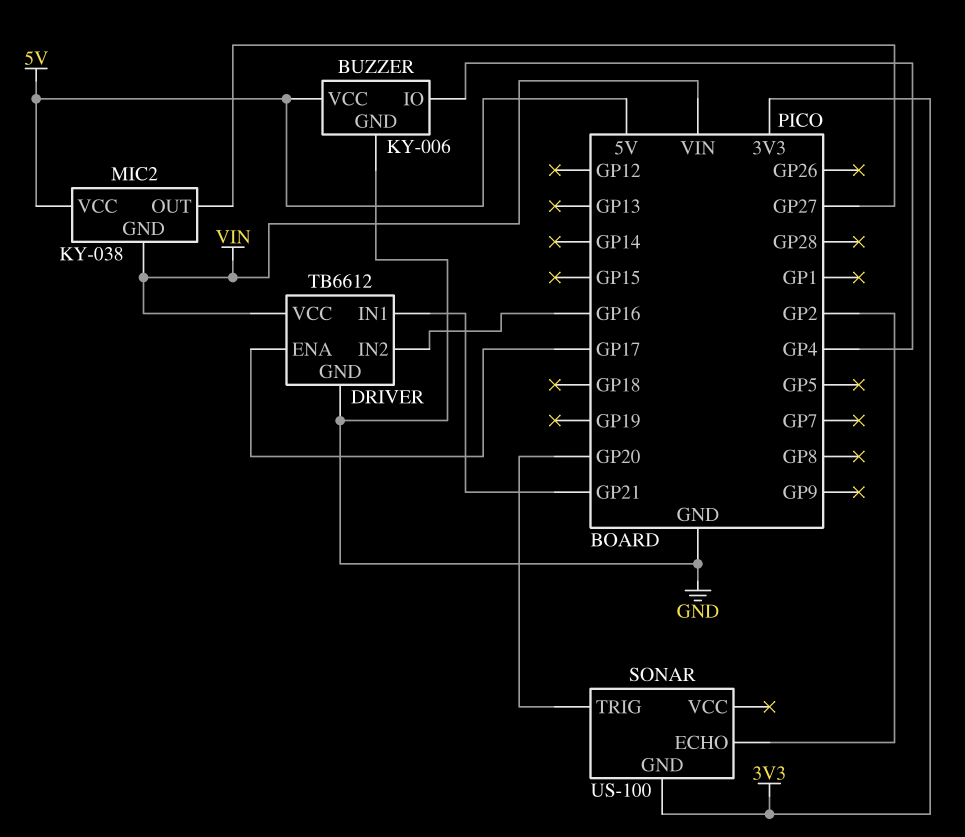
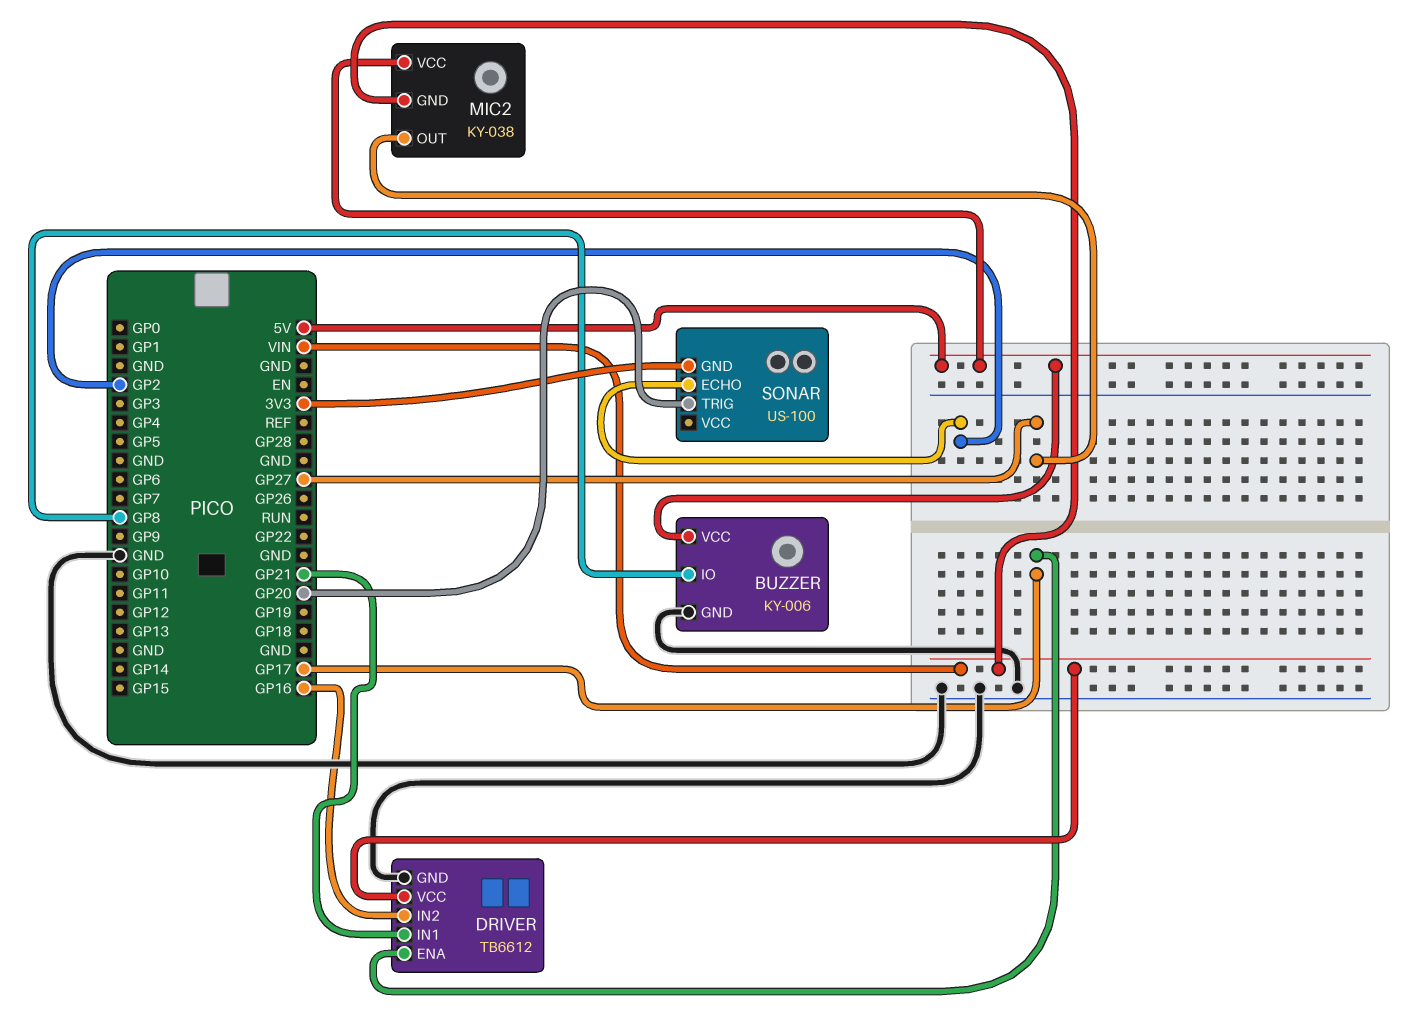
BUZZER pin IO: GP4 -> GP8

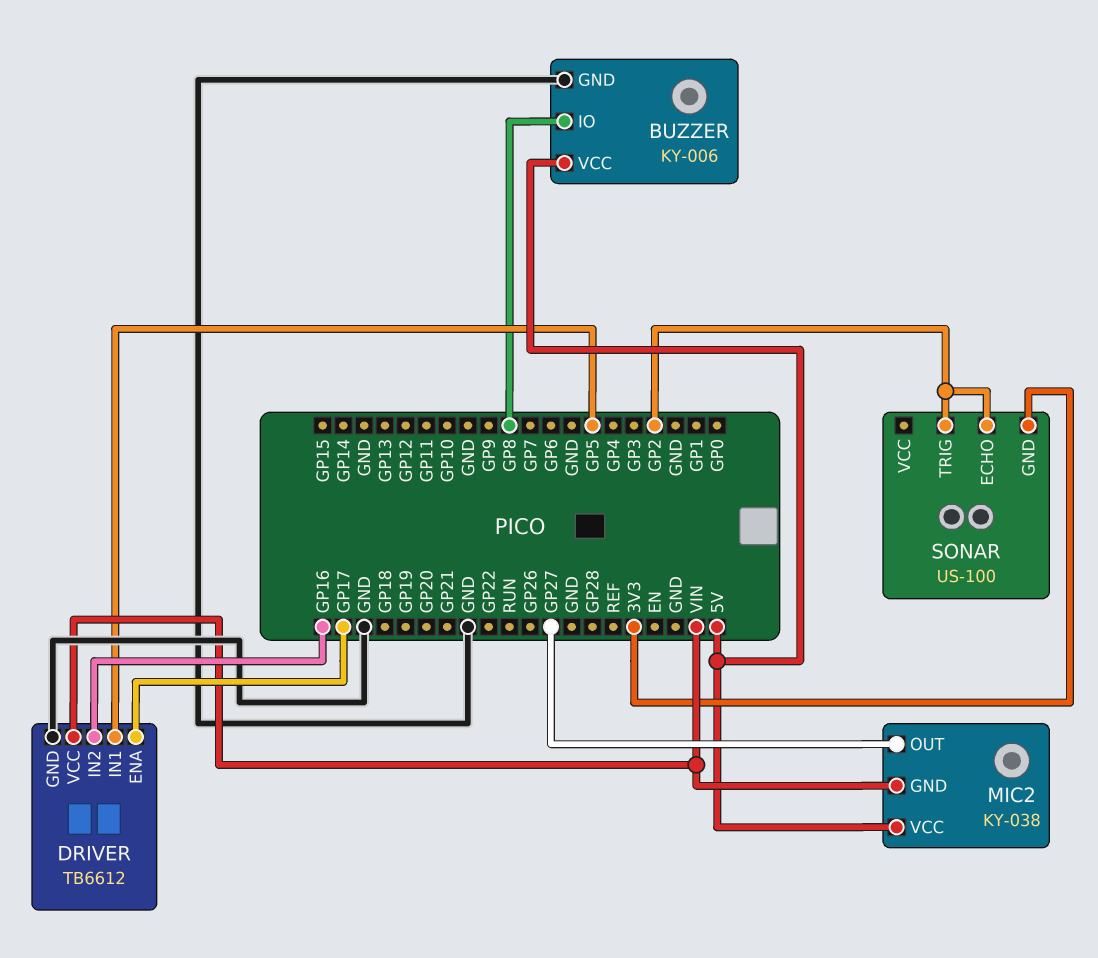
DRIVER pin IN1: GP21 -> GP5
SONAR pin TRIG: GP20 -> GP2

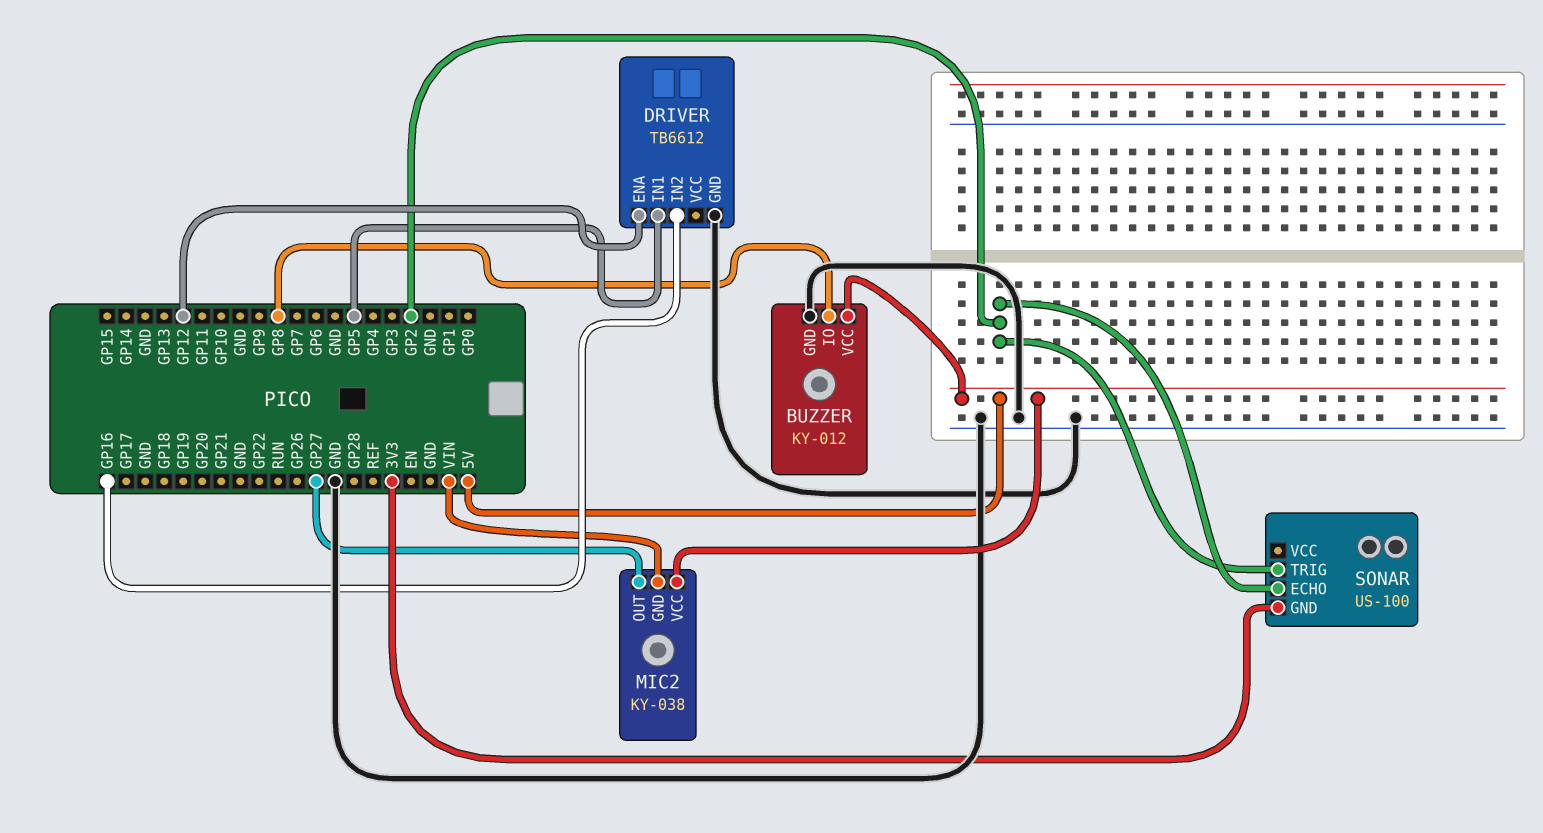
BUZZER: KY-006 -> KY-012
DRIVER pin ENA: GP17 -> GP12
DRIVER pin VCC: VIN -> none

